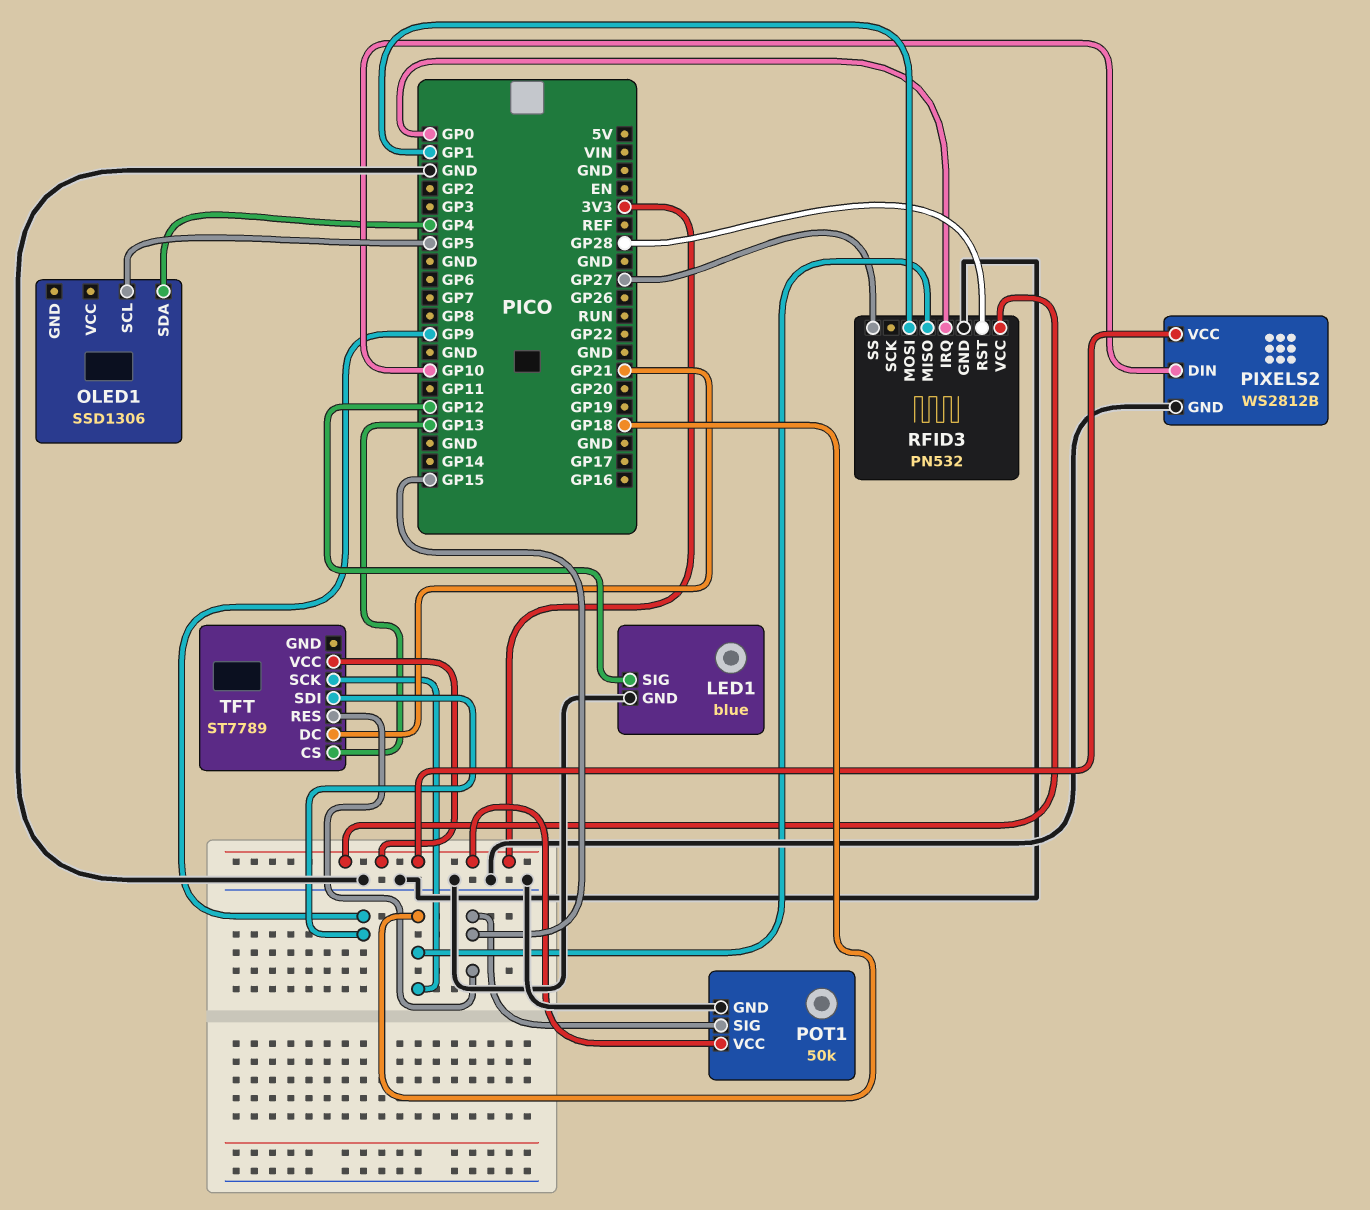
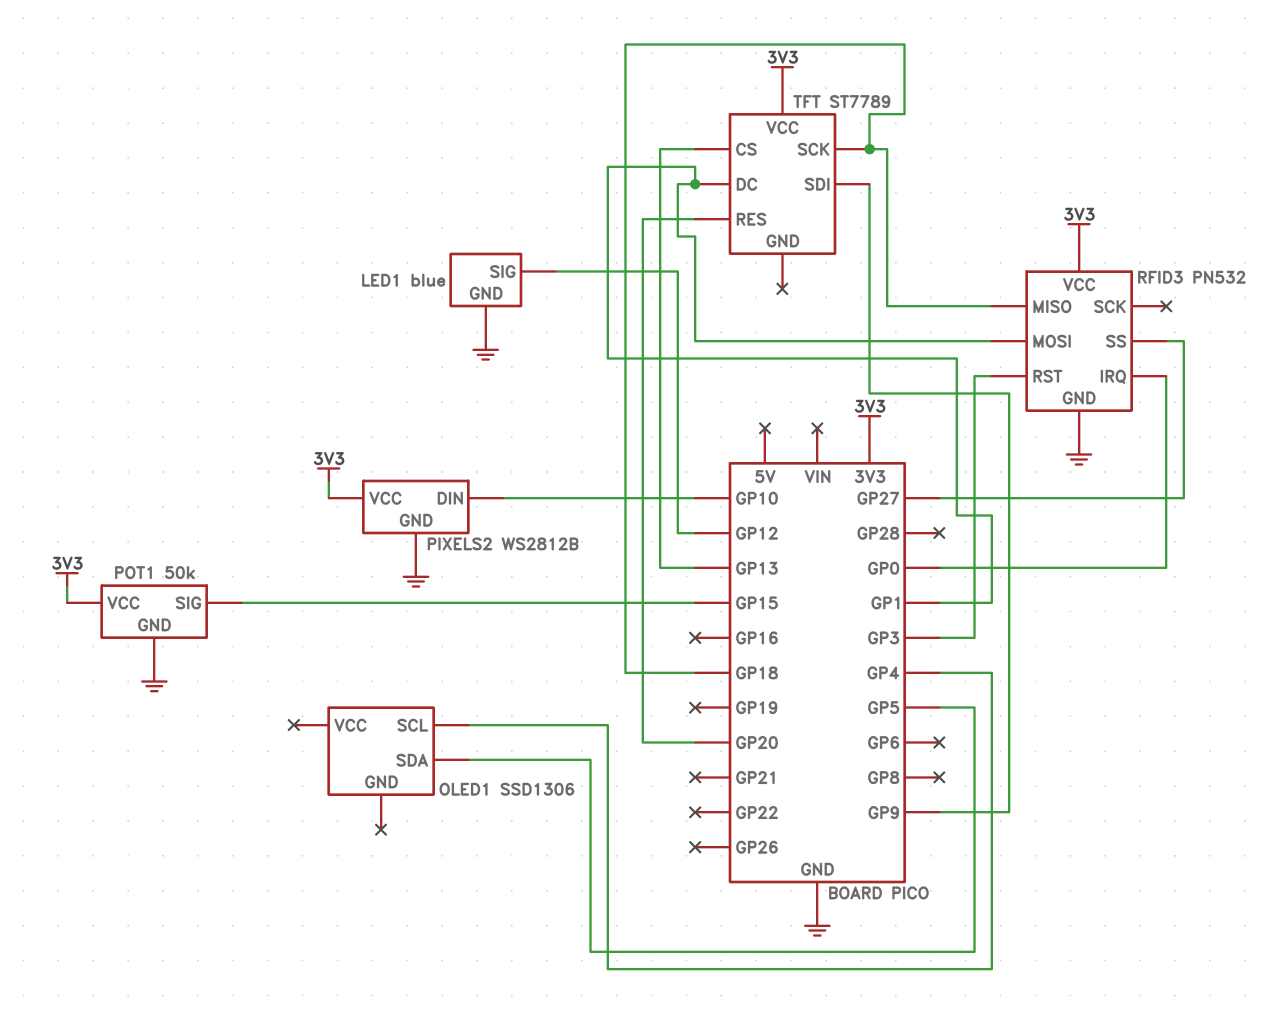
OLED1 pin SCL: GP5 -> GP4
OLED1 pin SDA: GP4 -> GP5
RFID3 pin RST: GP28 -> GP3
TFT pin DC: GP21 -> GP1
TFT pin RES: GP15 -> GP20

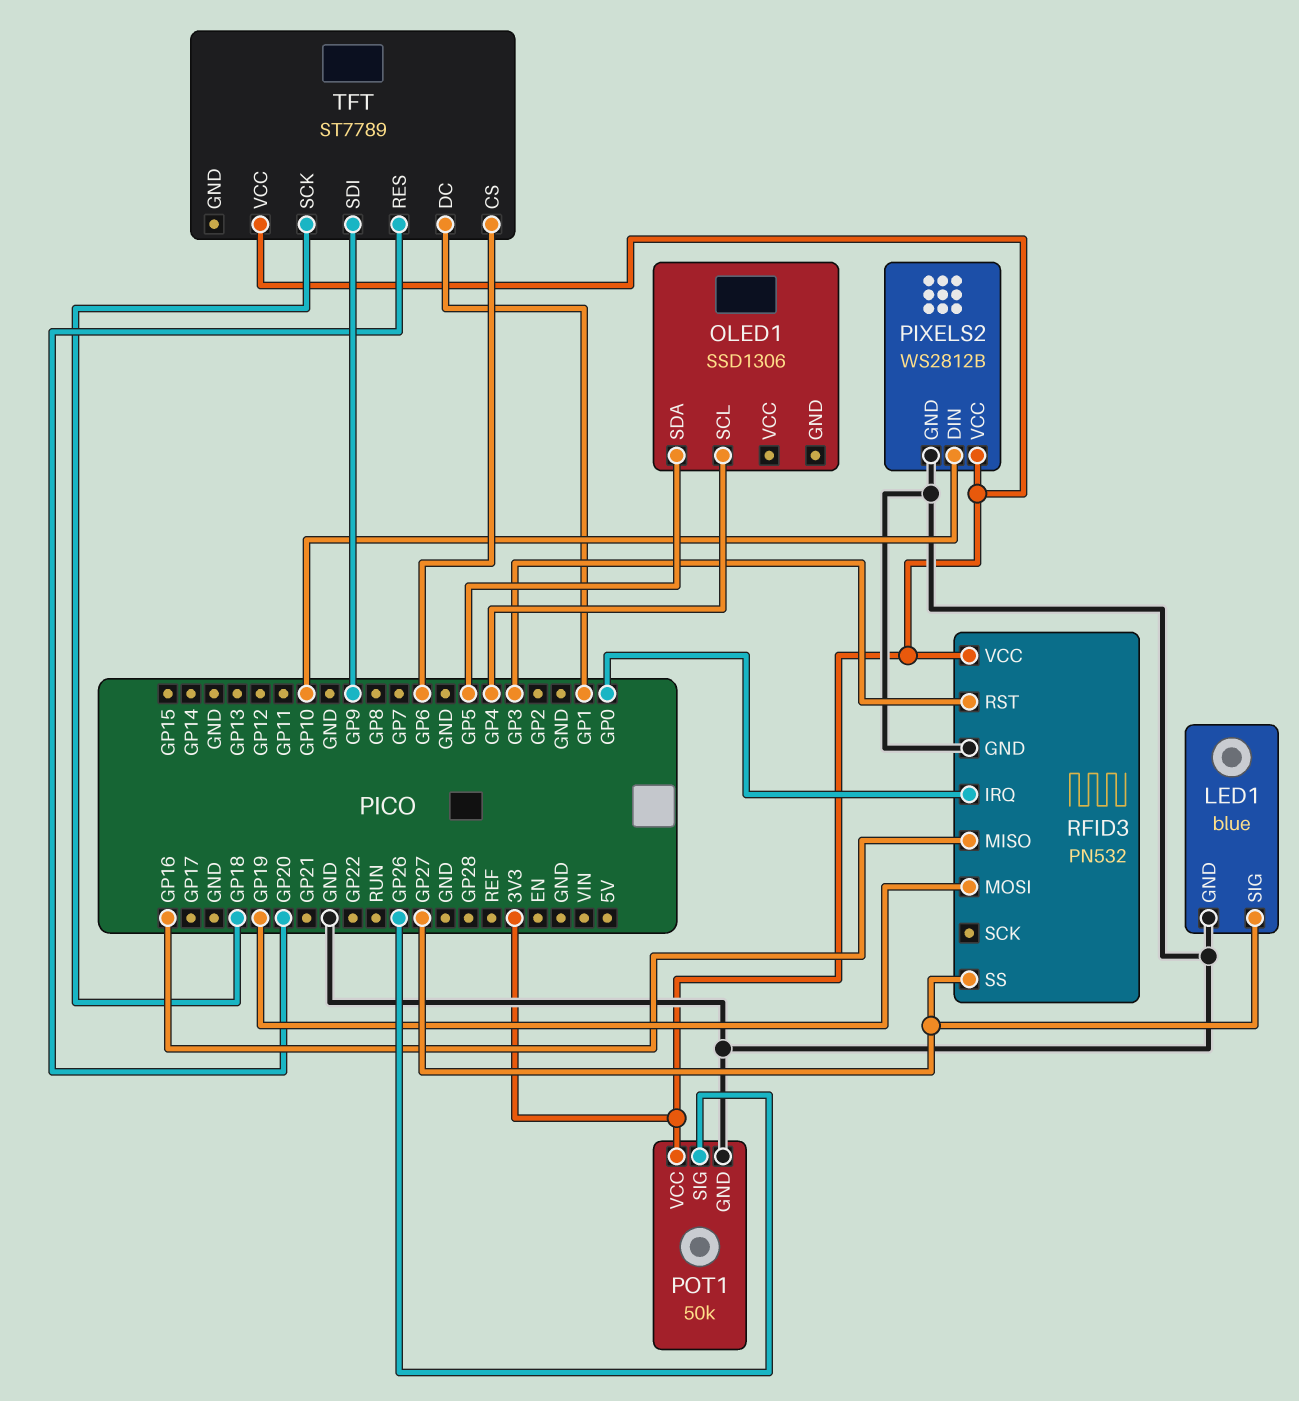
LED1 pin SIG: GP12 -> GP27
POT1 pin SIG: GP15 -> GP26
RFID3 pin MISO: GP18 -> GP16
RFID3 pin MOSI: GP1 -> GP19
TFT pin CS: GP13 -> GP6

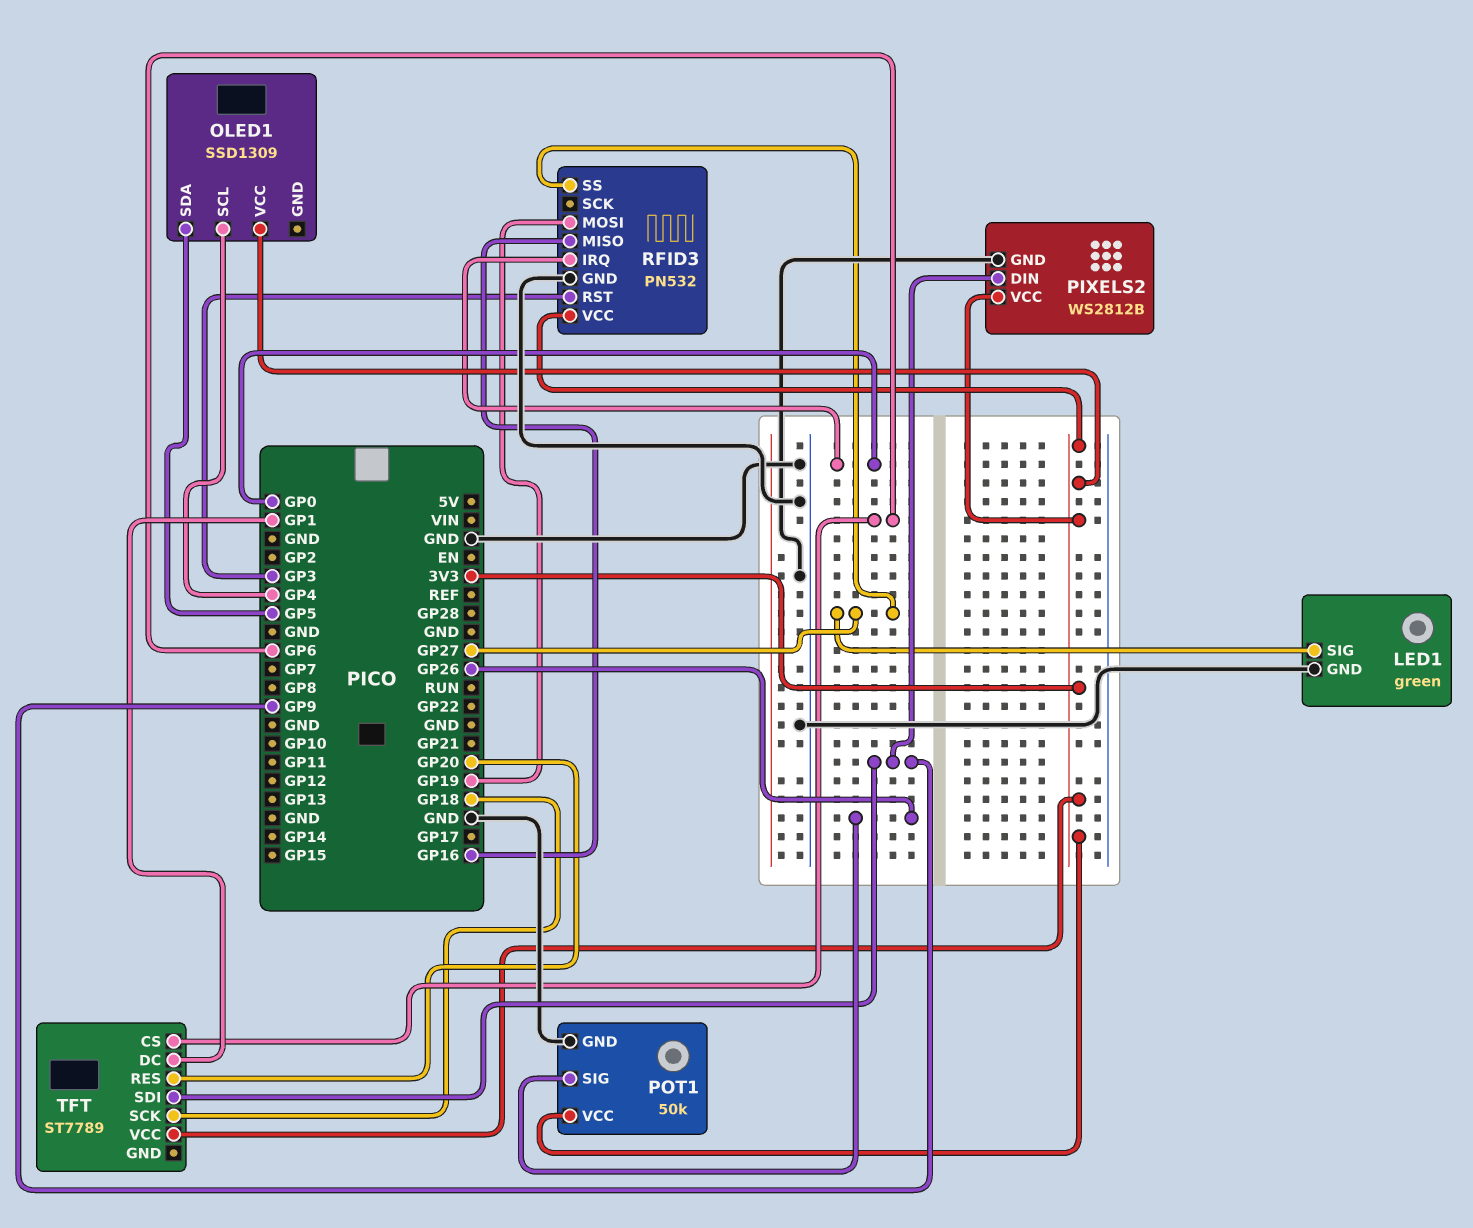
LED1: blue -> green
OLED1: SSD1306 -> SSD1309
OLED1 pin VCC: none -> 3V3
PIXELS2 pin DIN: GP10 -> GP9

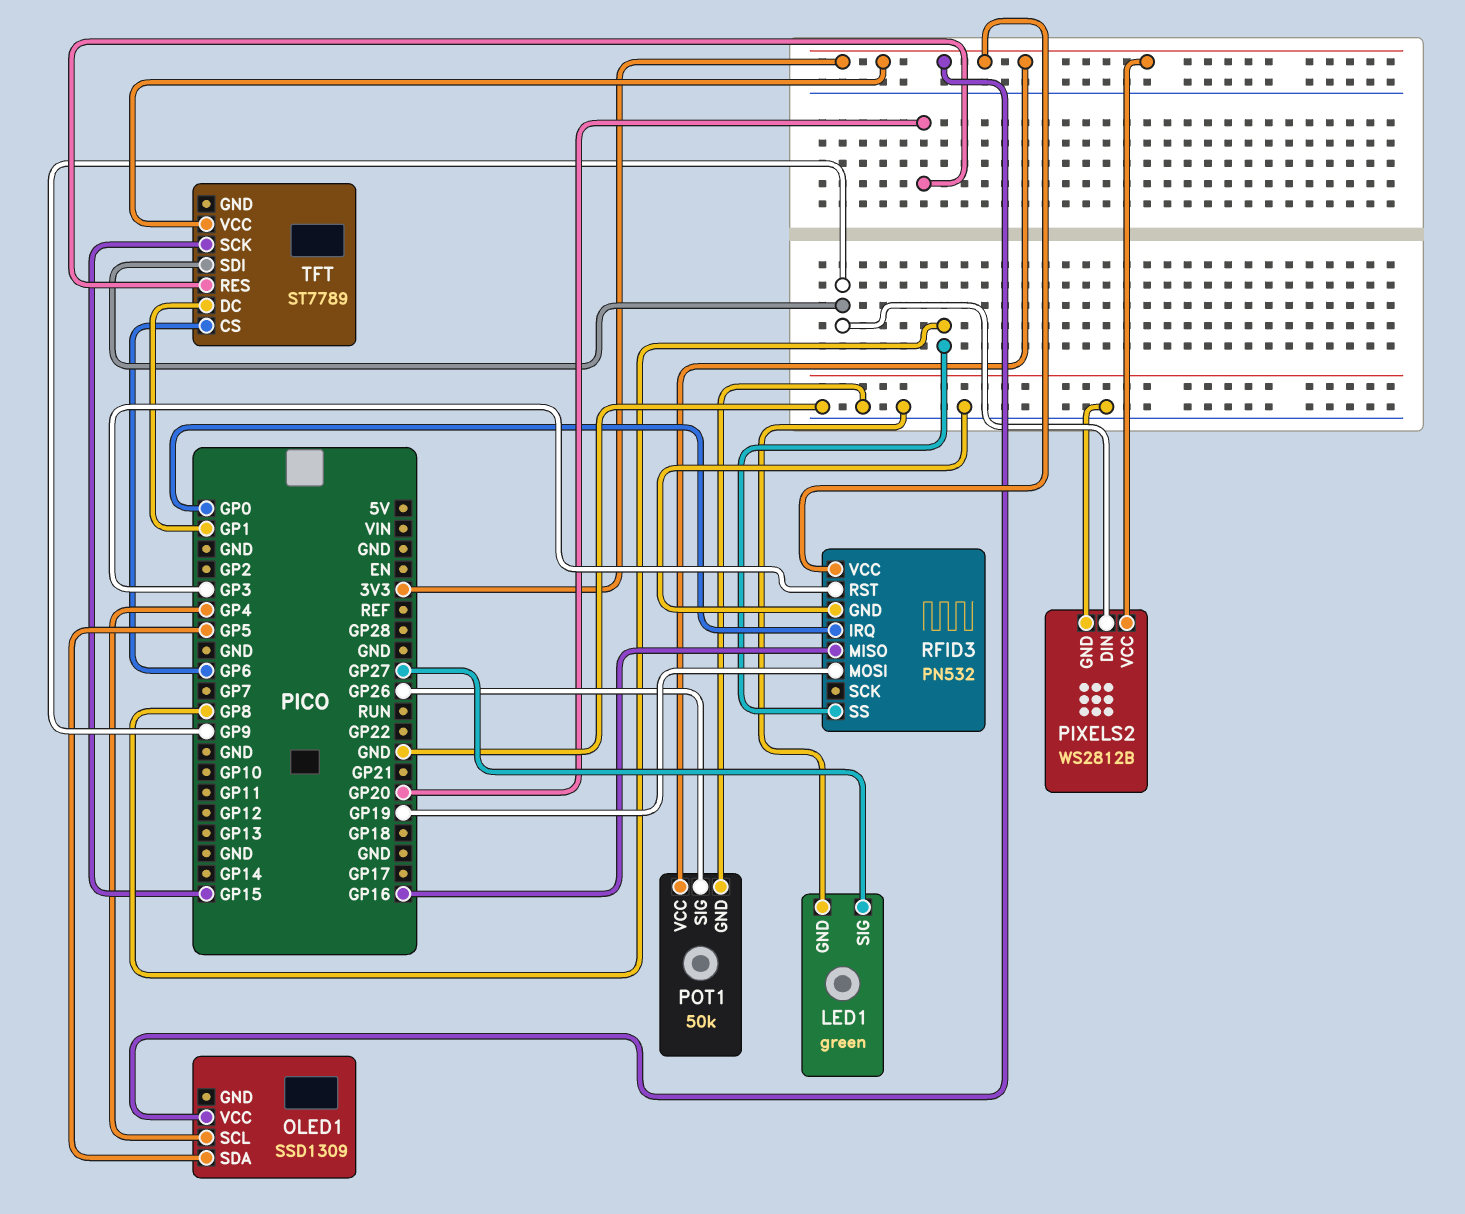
RFID3 pin SS: GP27 -> GP8
TFT pin SCK: GP18 -> GP15

